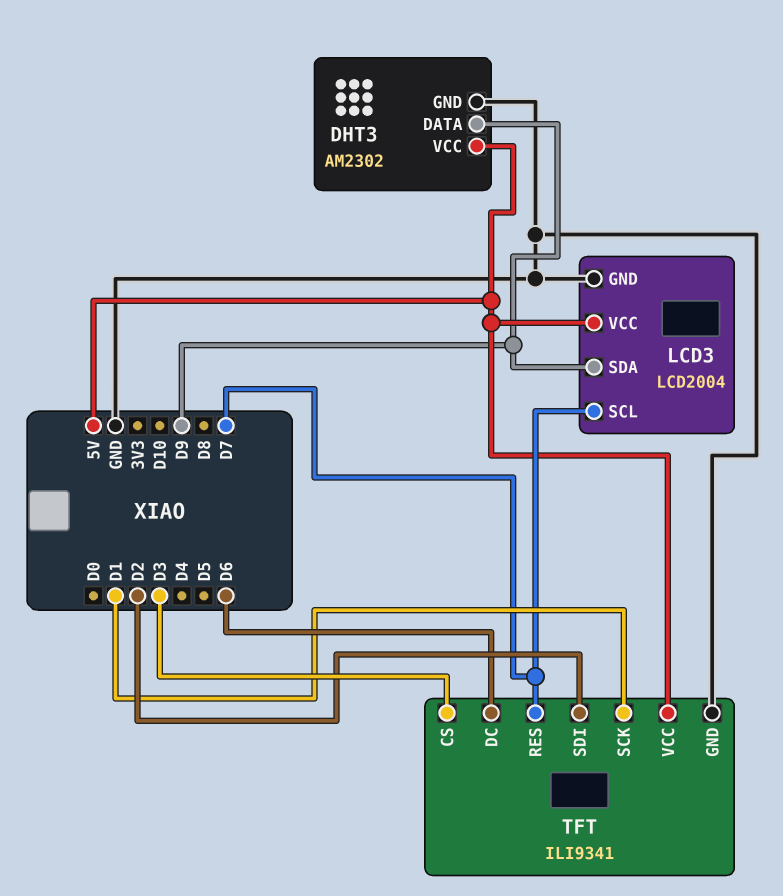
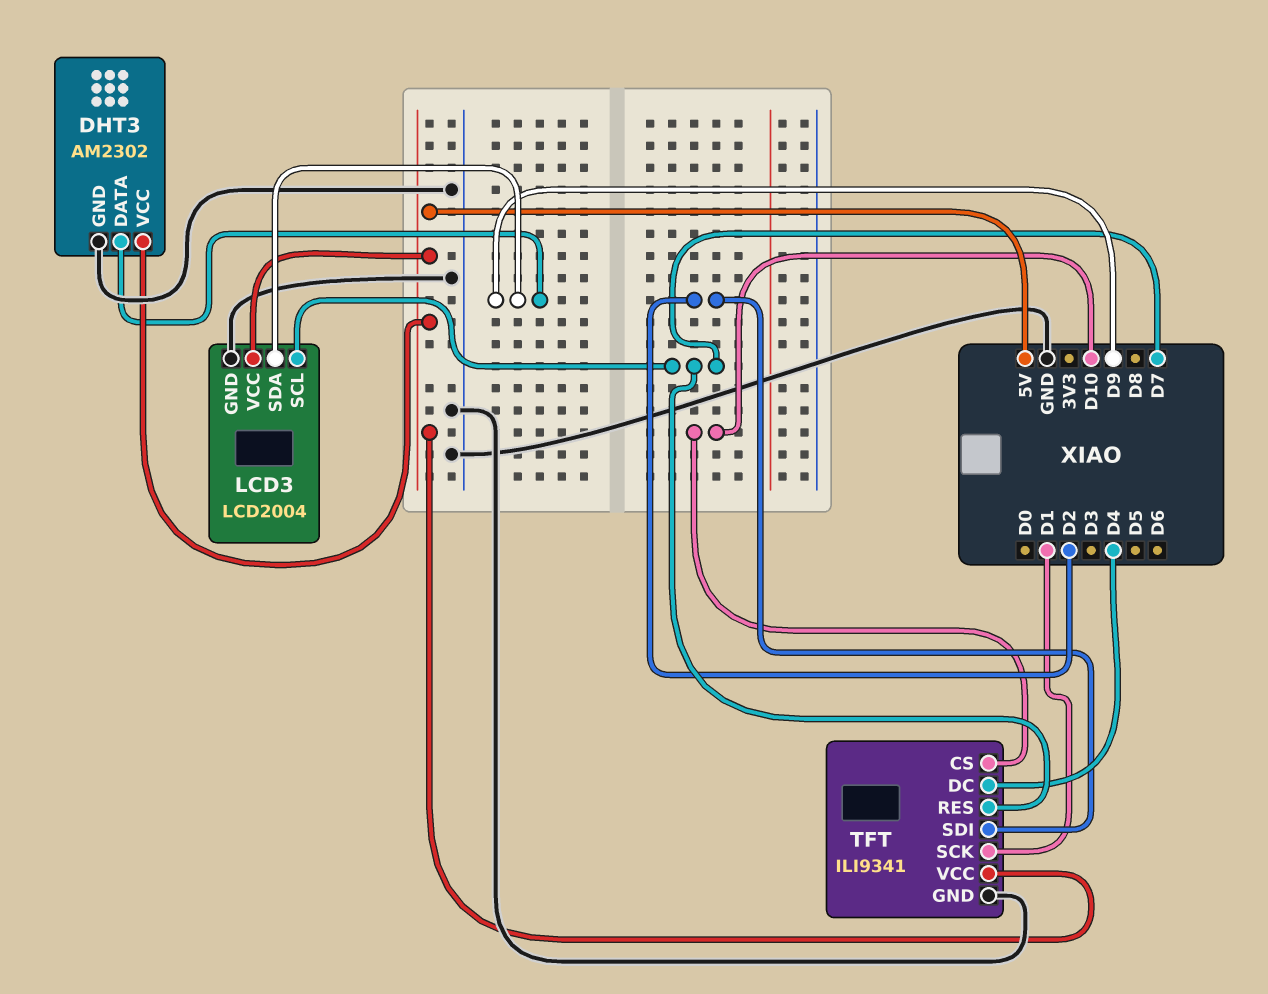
TFT pin CS: D3 -> D10
TFT pin DC: D6 -> D4

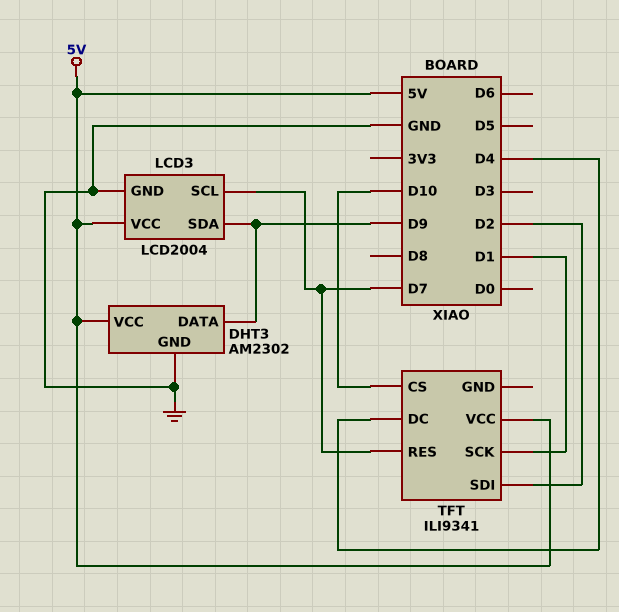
TFT pin GND: GND -> none

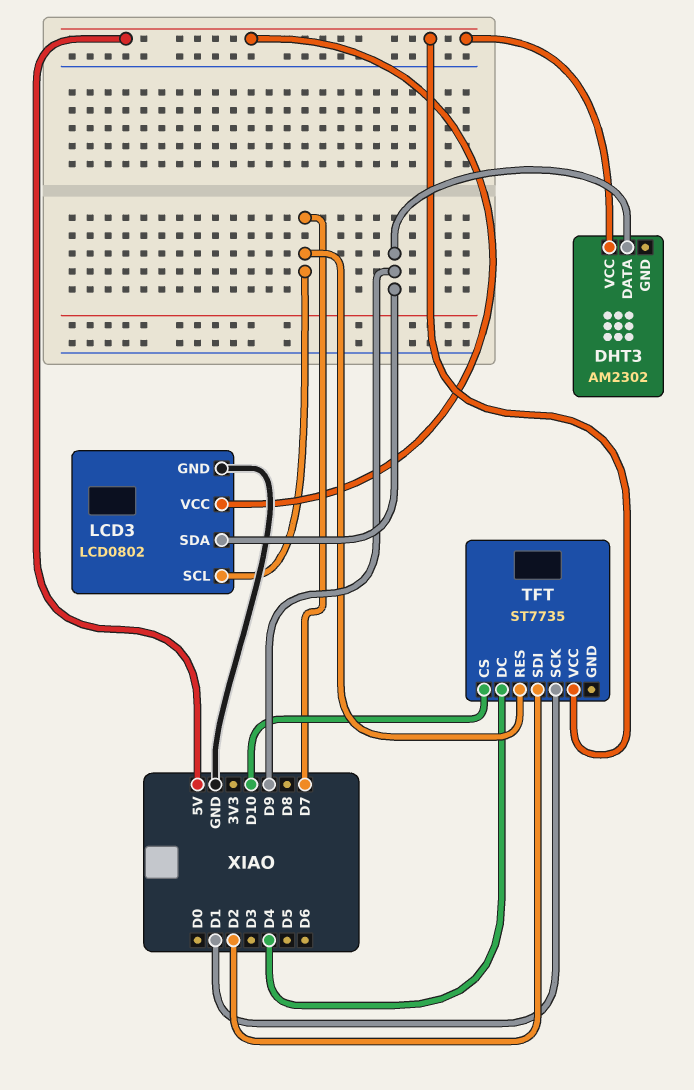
DHT3 pin GND: GND -> none
LCD3: LCD2004 -> LCD0802
TFT: ILI9341 -> ST7735

